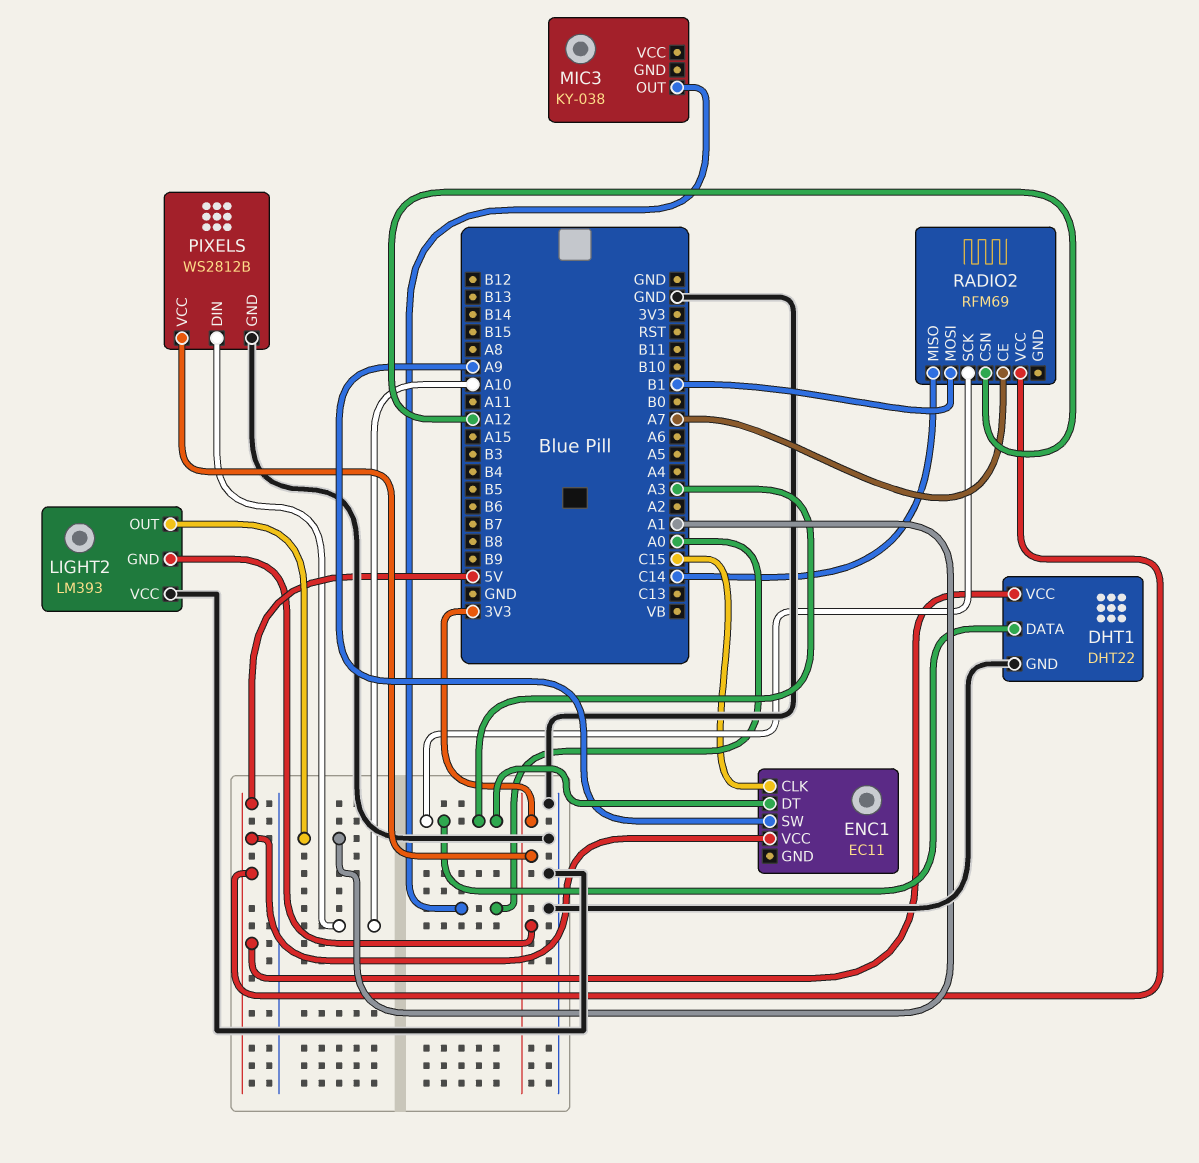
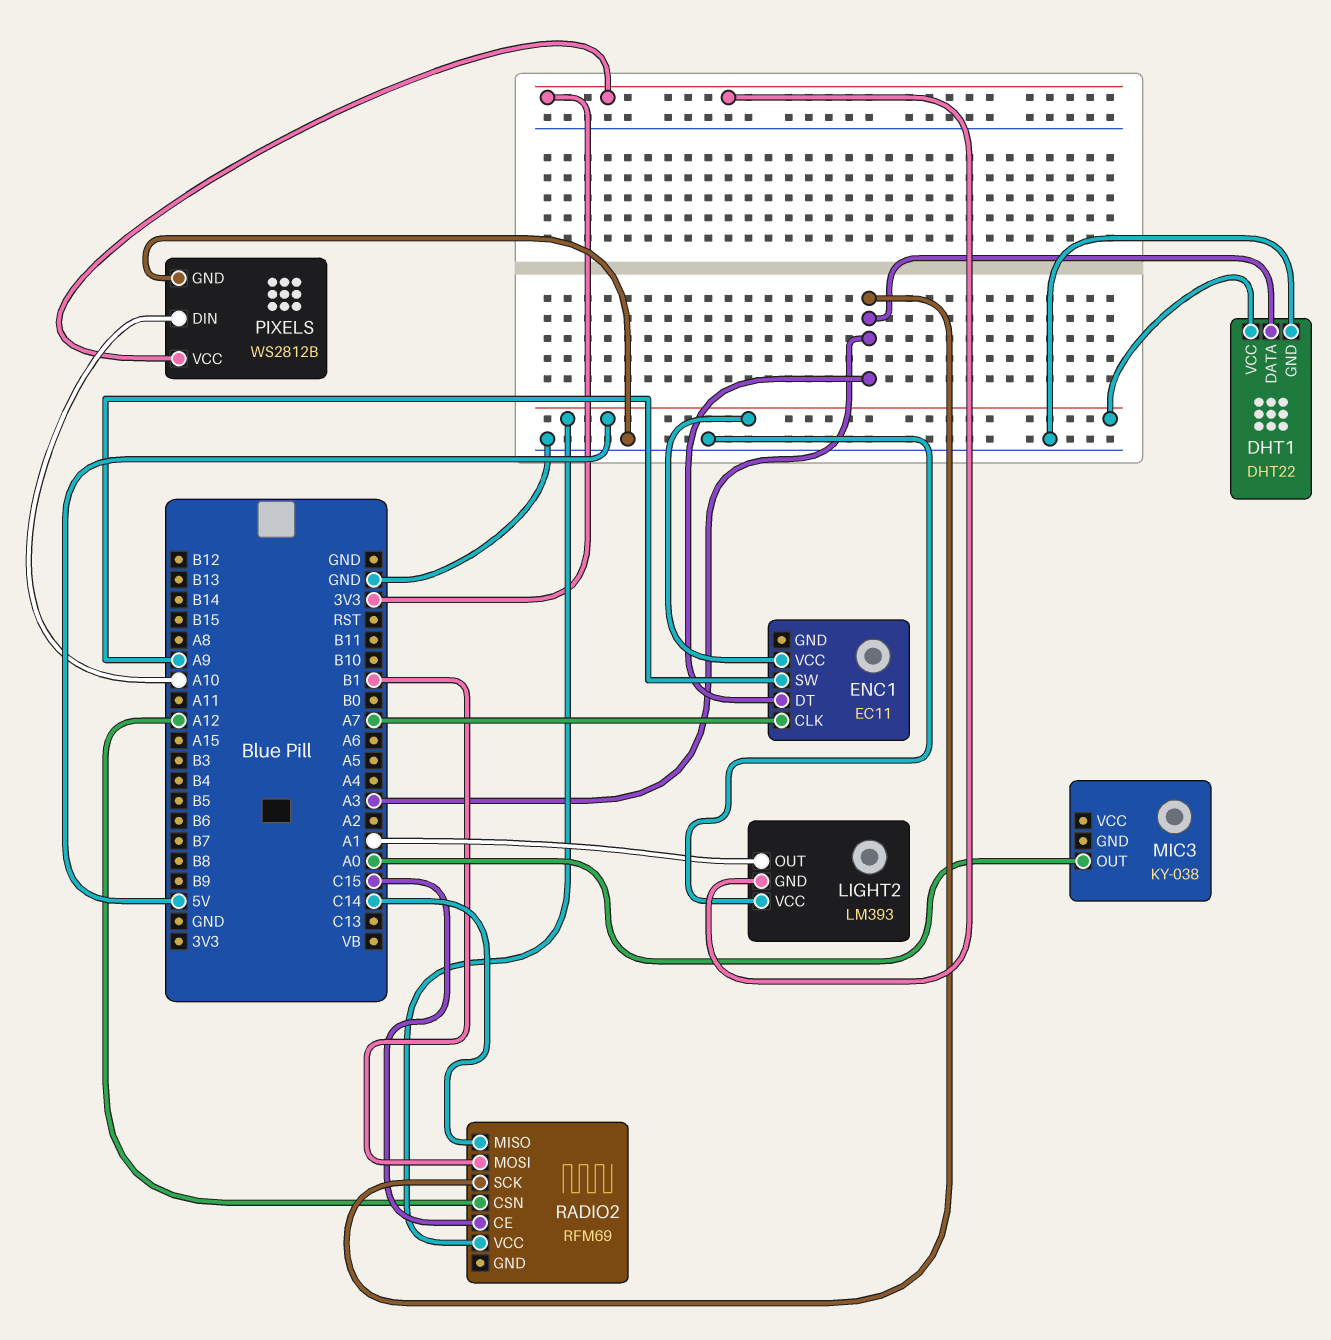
ENC1 pin CLK: C15 -> A7
RADIO2 pin CE: A7 -> C15

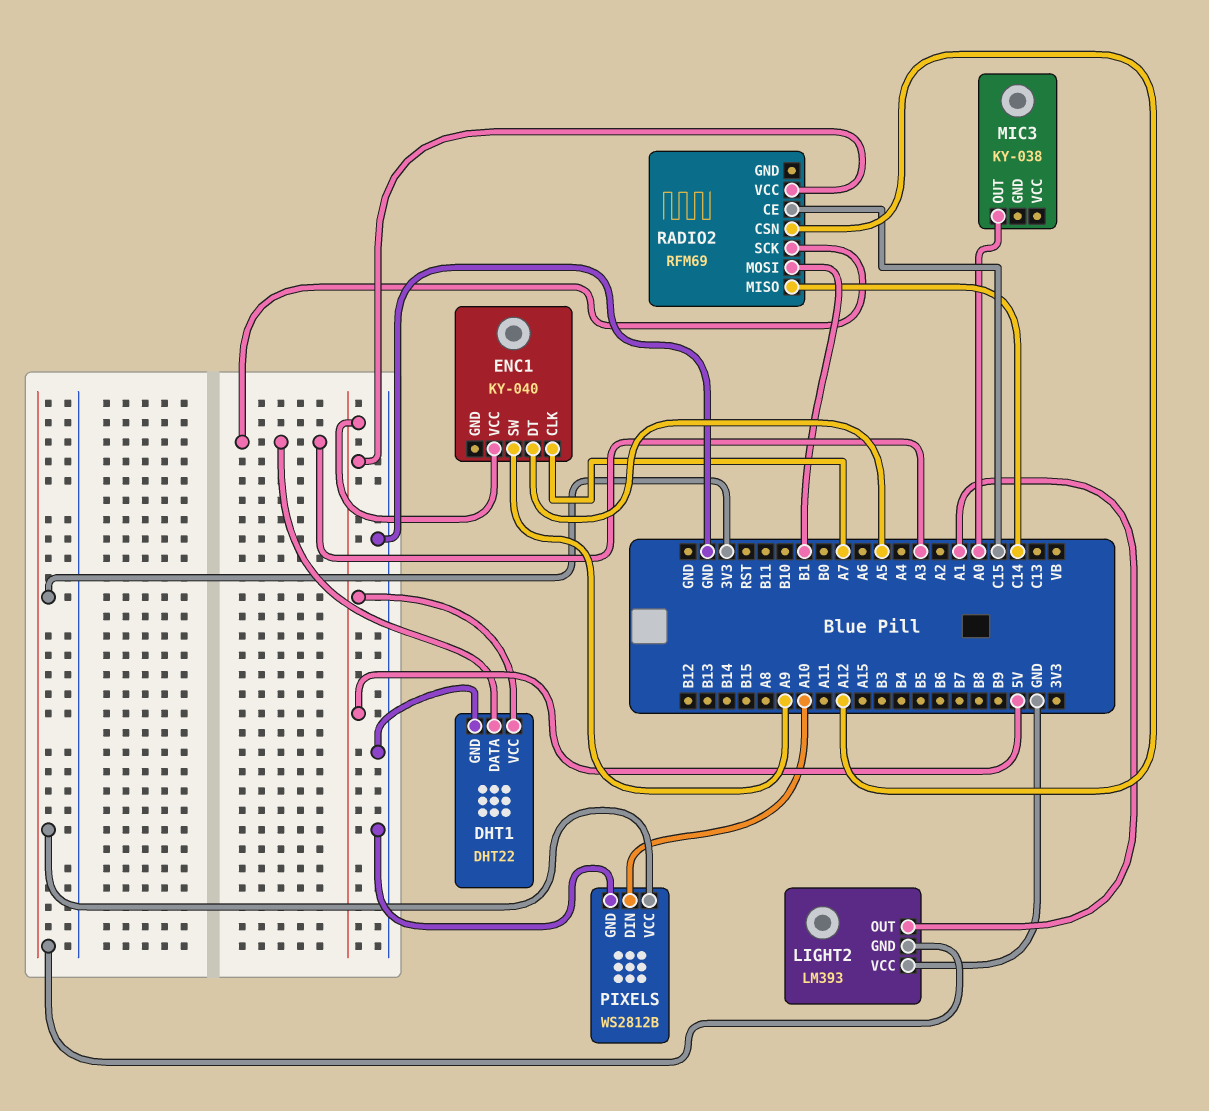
ENC1: EC11 -> KY-040
ENC1 pin DT: A3 -> A5

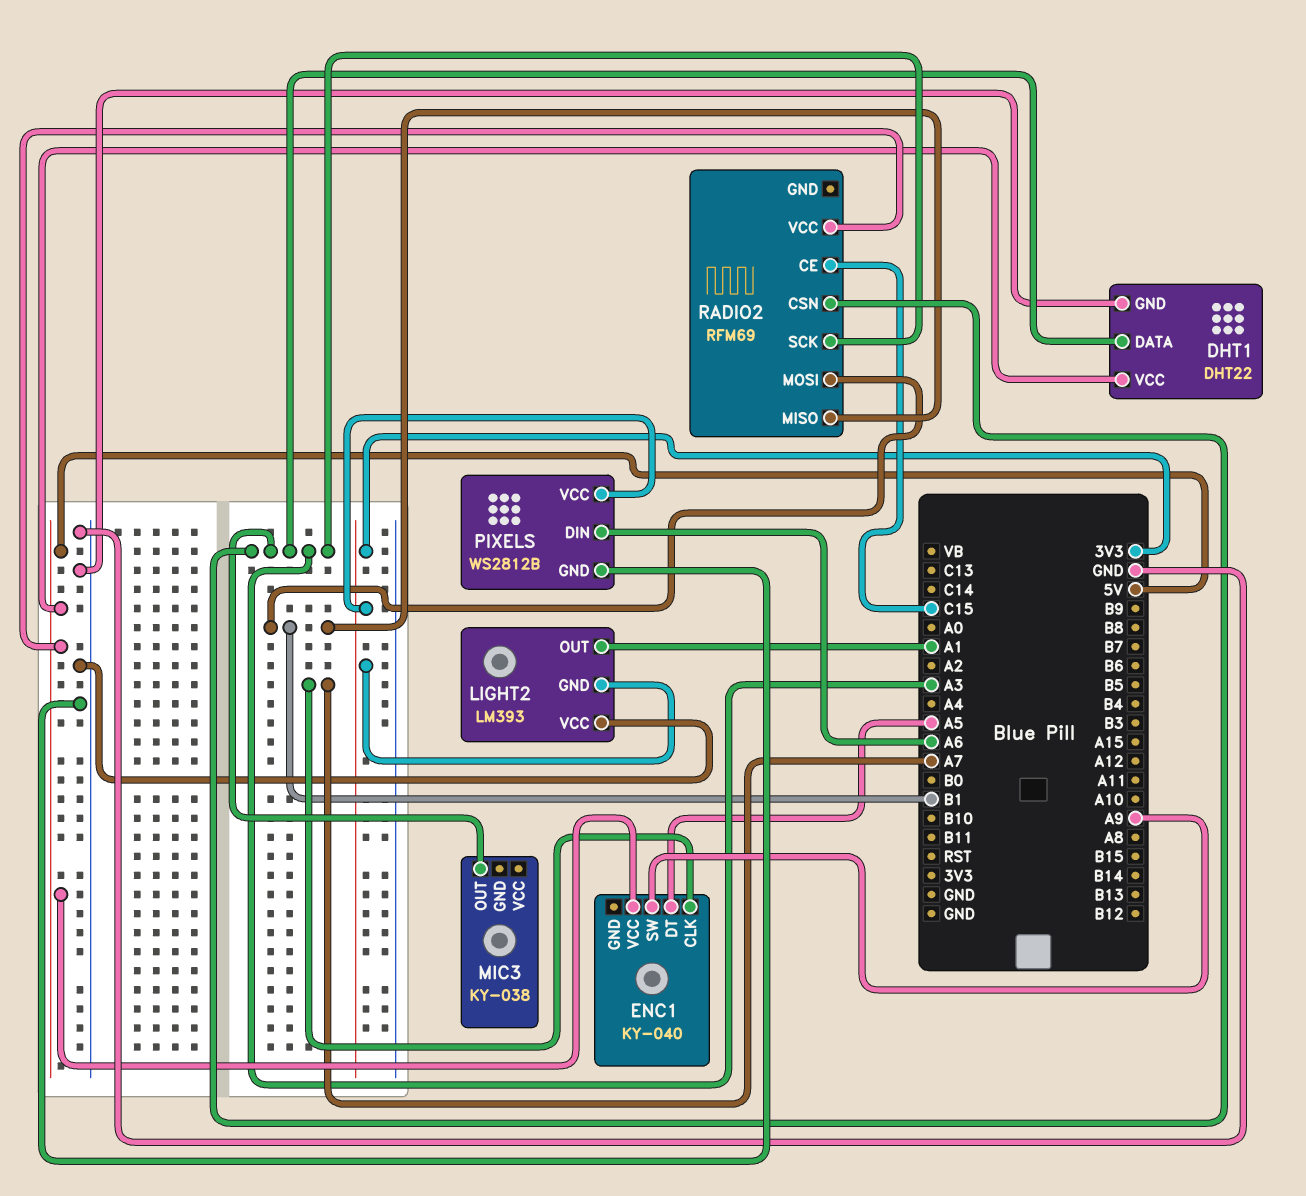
MIC3 pin OUT: A0 -> A3
PIXELS pin DIN: A10 -> A6
RADIO2 pin CSN: A12 -> A3
RADIO2 pin MISO: C14 -> B1

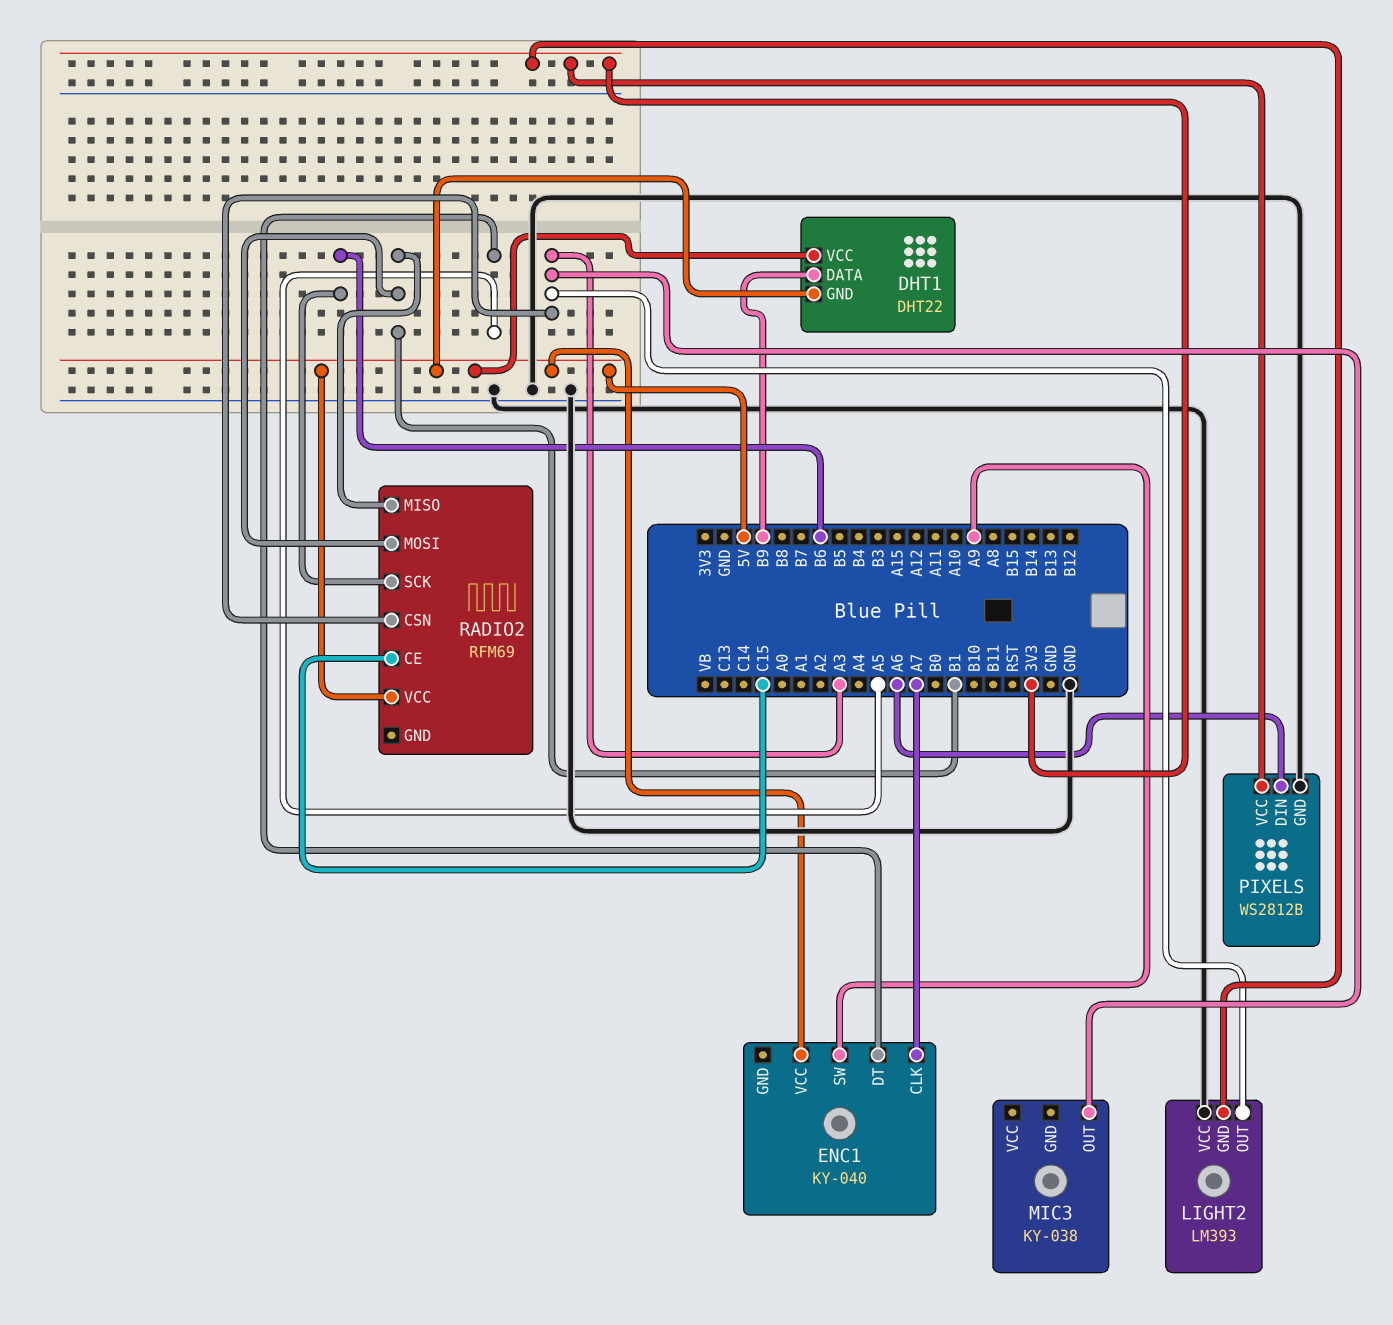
DHT1 pin DATA: A3 -> B9
DHT1 pin GND: GND -> 5V
LIGHT2 pin OUT: A1 -> A3
RADIO2 pin SCK: A3 -> B6

